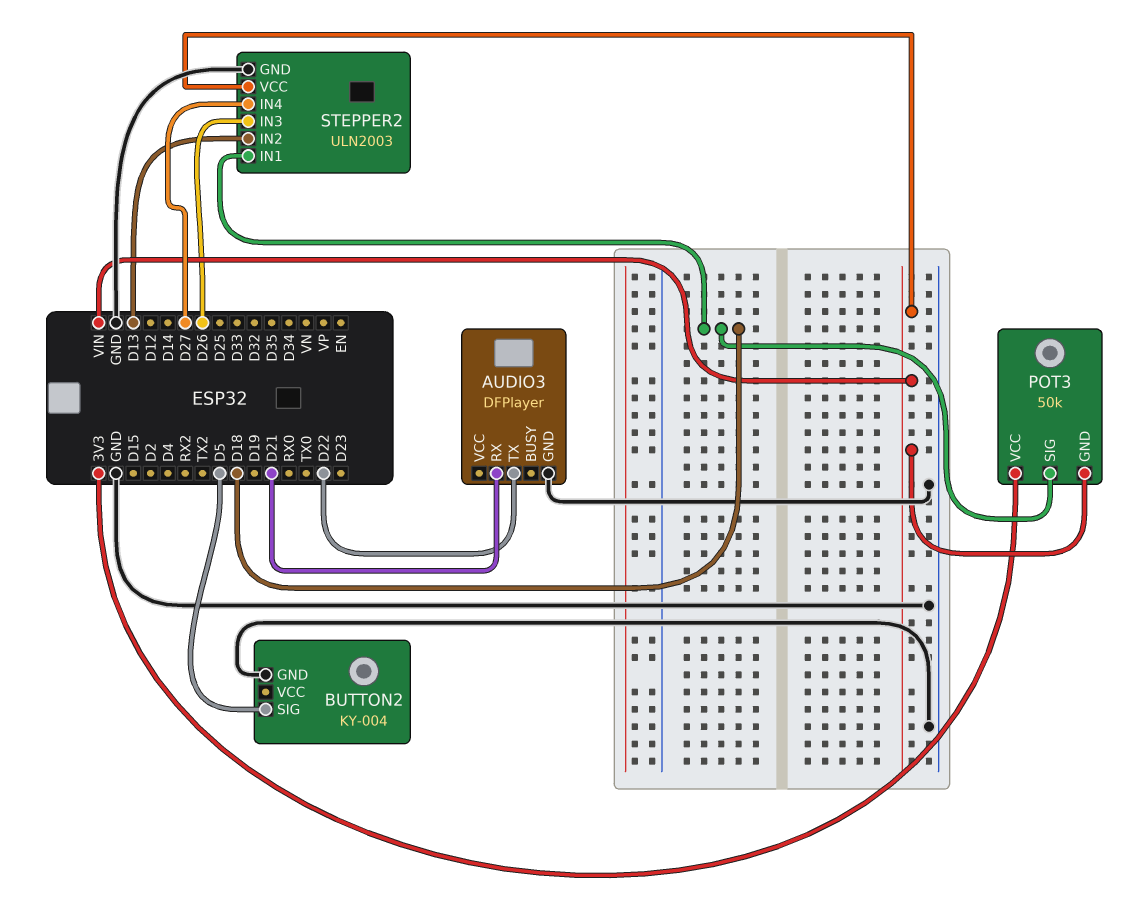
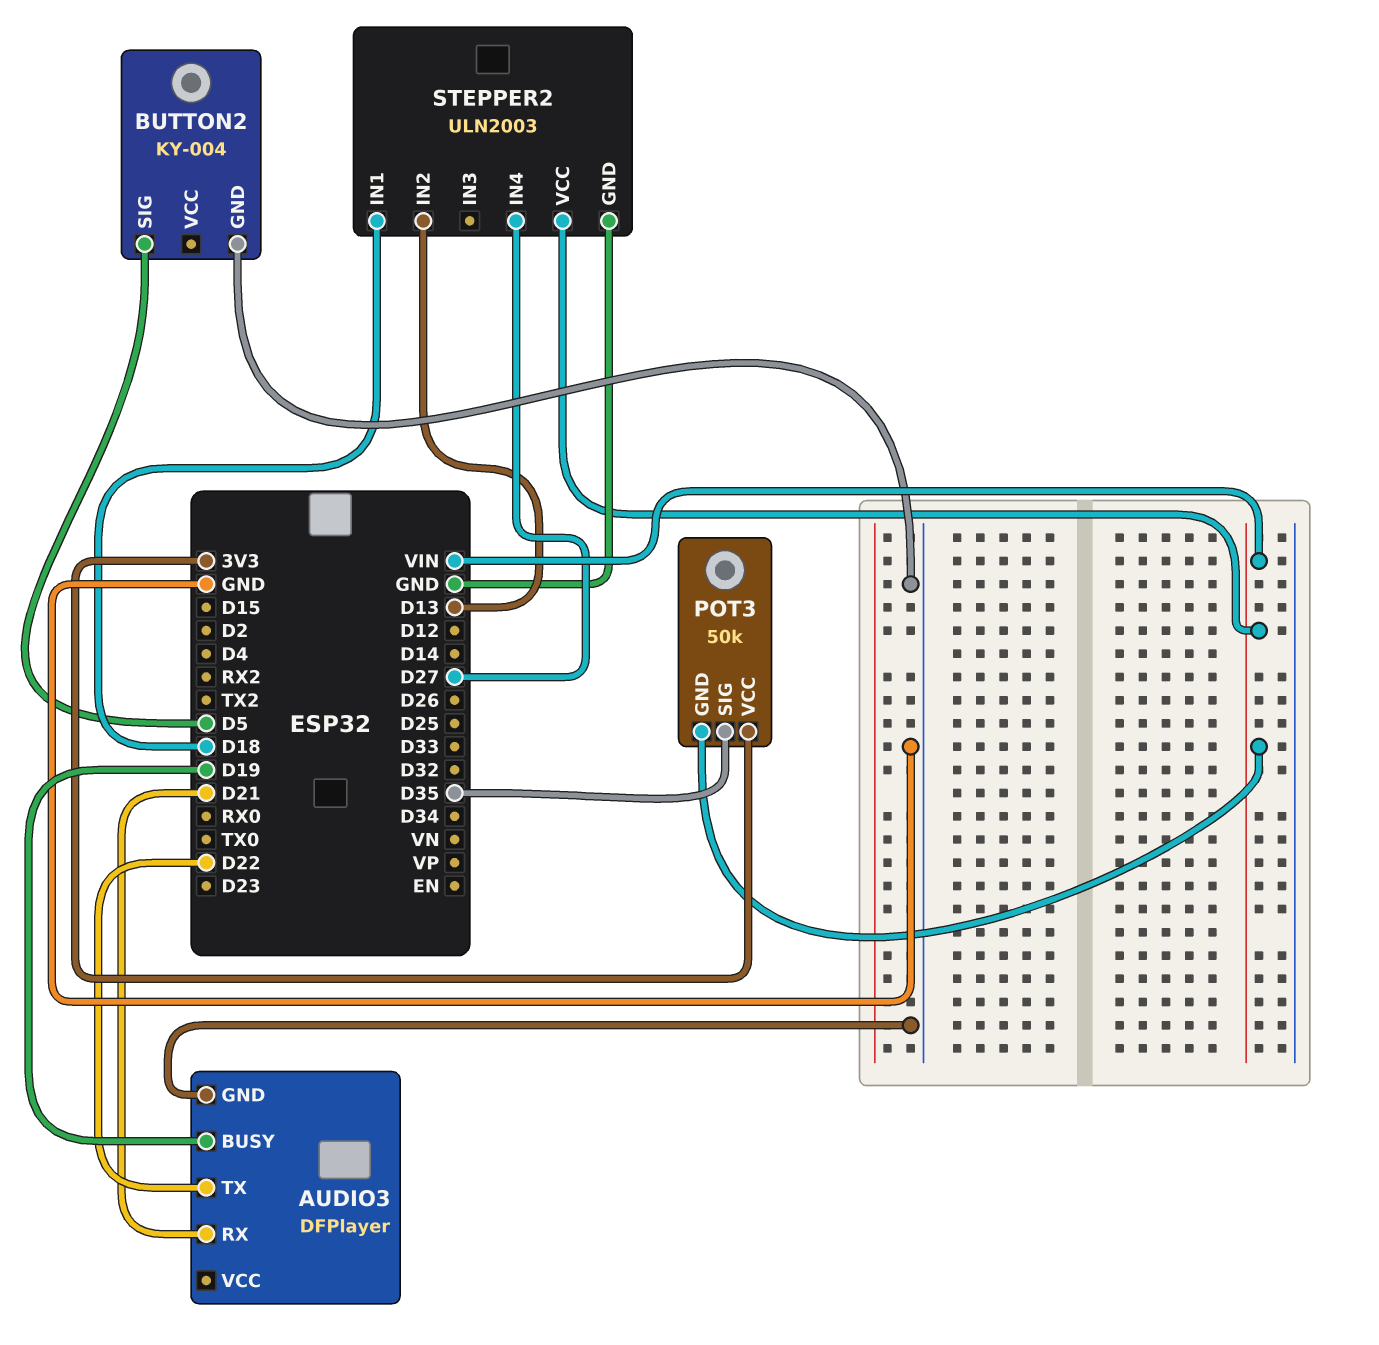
AUDIO3 pin BUSY: none -> D19
POT3 pin SIG: D18 -> D35
STEPPER2 pin IN3: D26 -> none

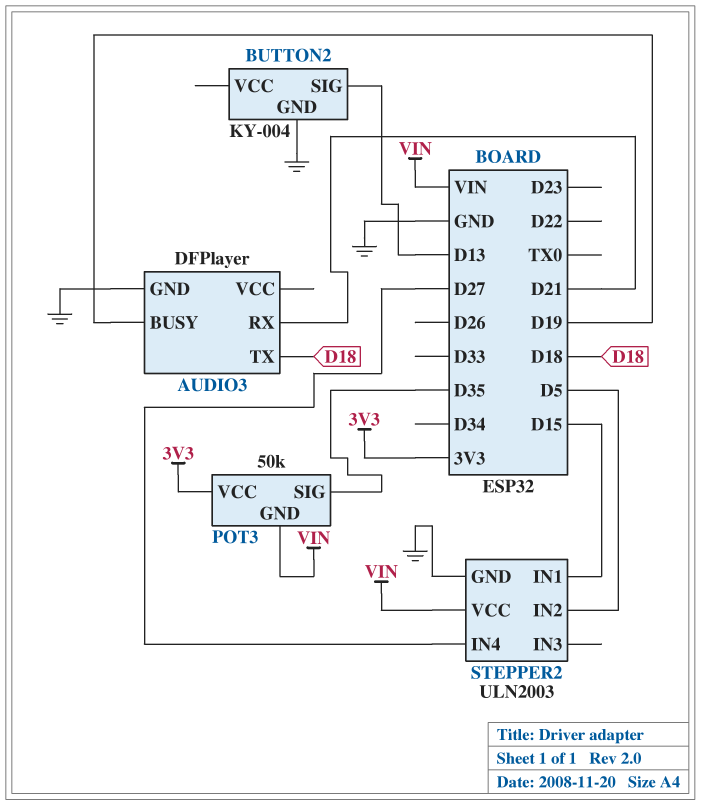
AUDIO3 pin TX: D22 -> D18
BUTTON2 pin SIG: D5 -> D13
STEPPER2 pin IN1: D18 -> D15
STEPPER2 pin IN2: D13 -> D5

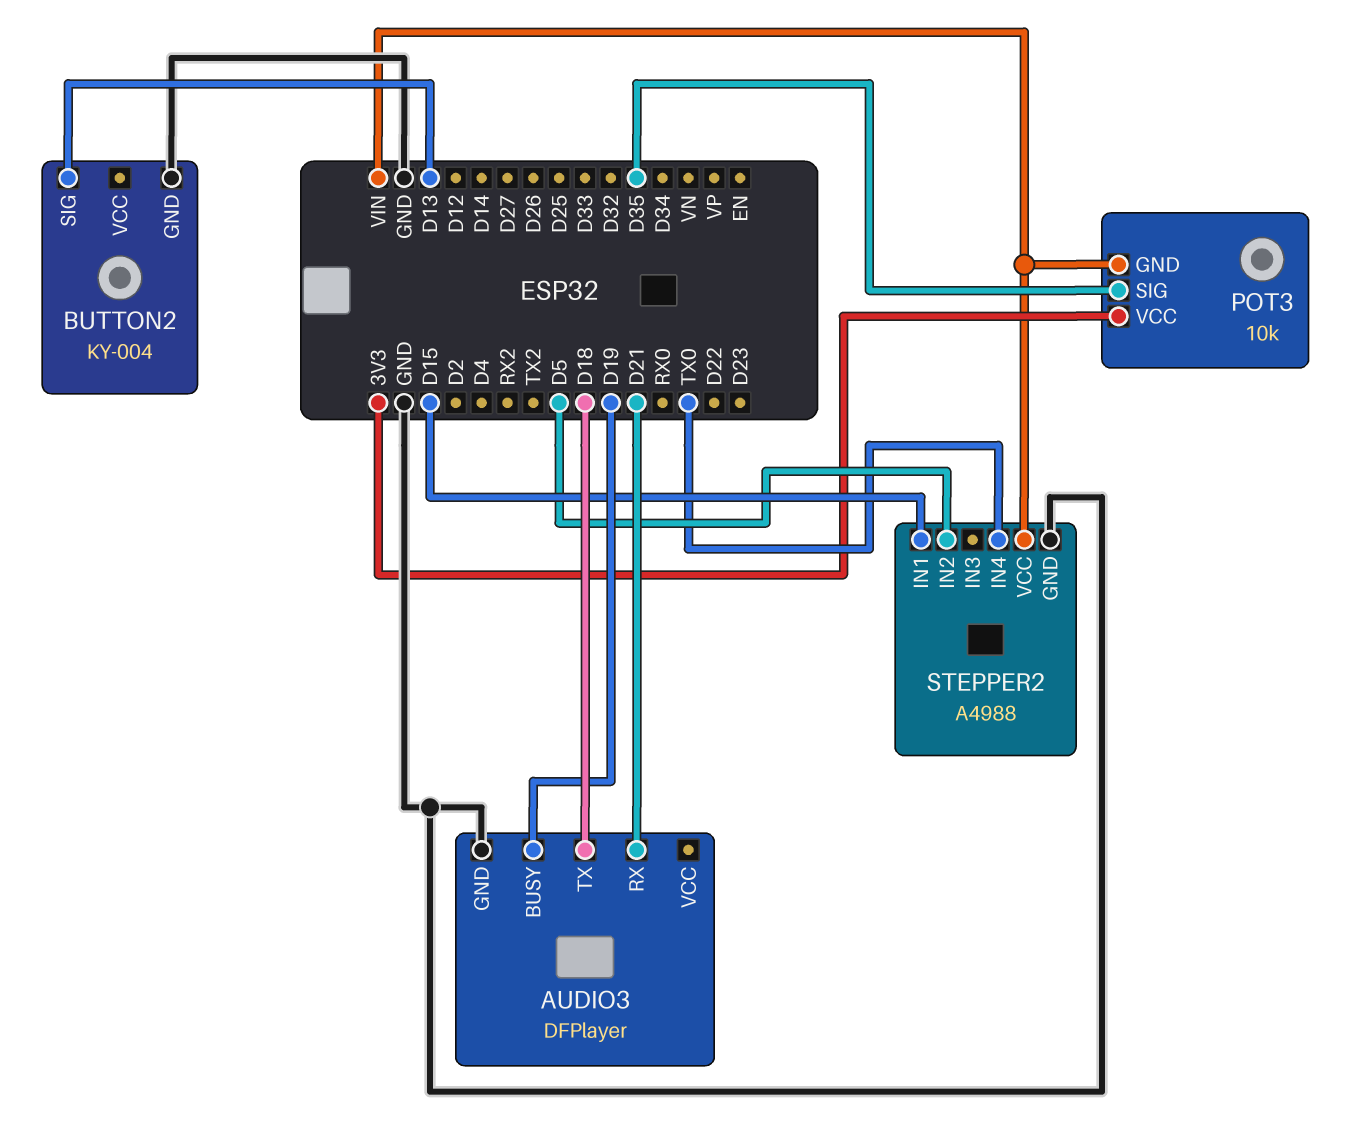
POT3: 50k -> 10k
STEPPER2: ULN2003 -> A4988
STEPPER2 pin IN4: D27 -> TX0

